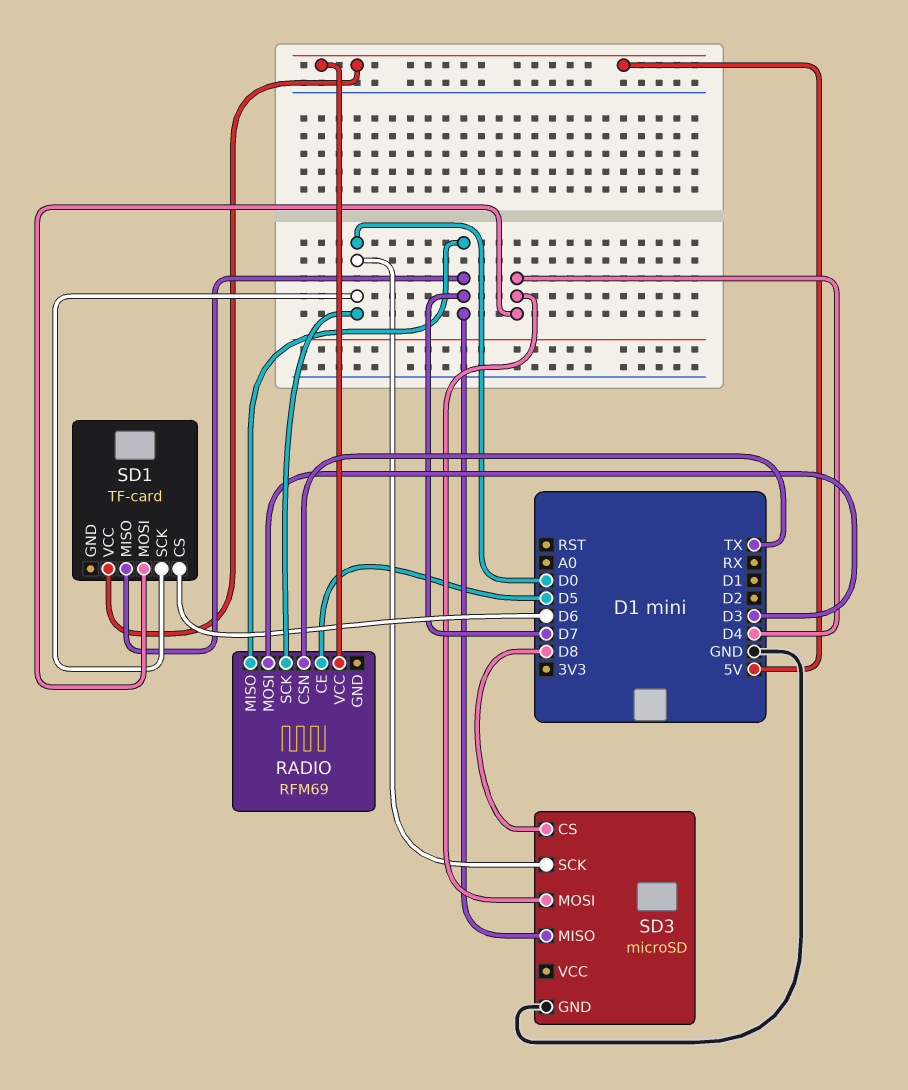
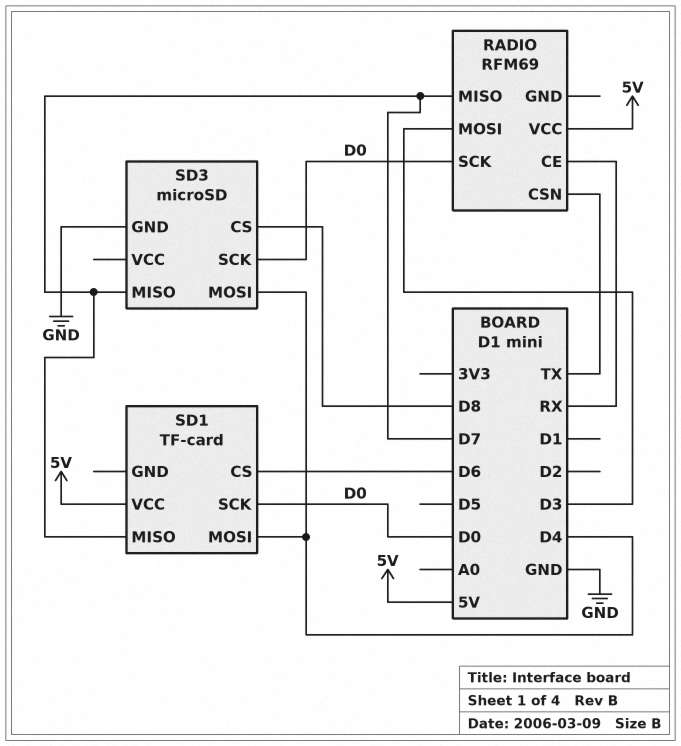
RADIO pin CE: D5 -> RX

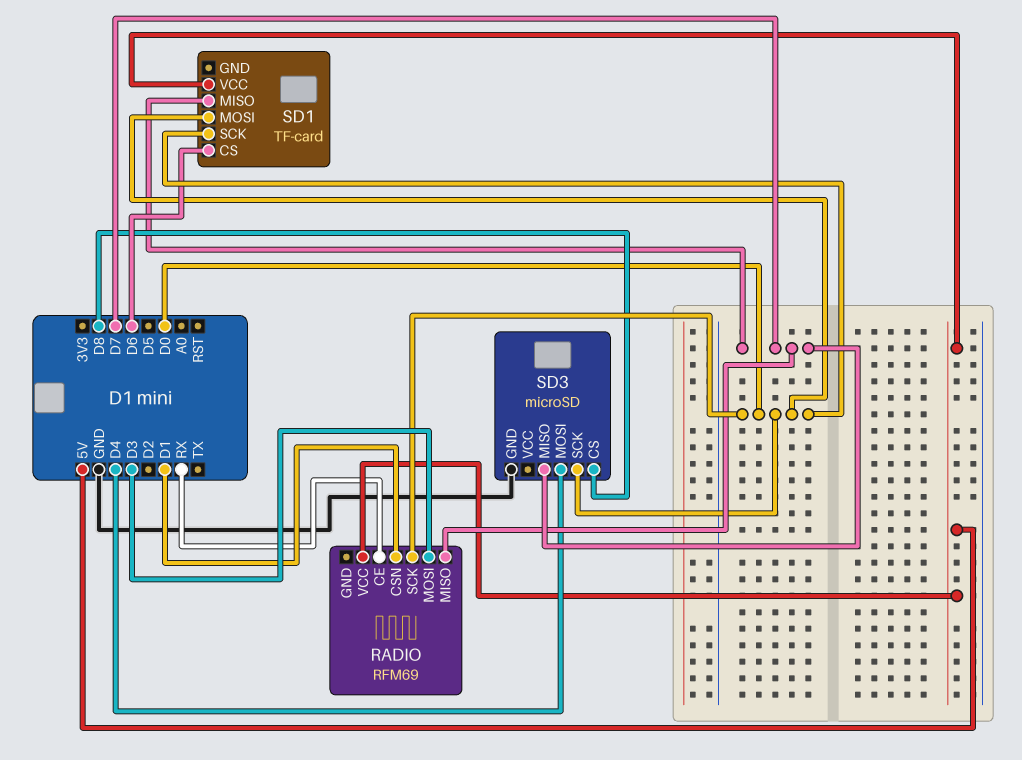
RADIO pin CSN: TX -> D1
SD1 pin MOSI: D4 -> D0

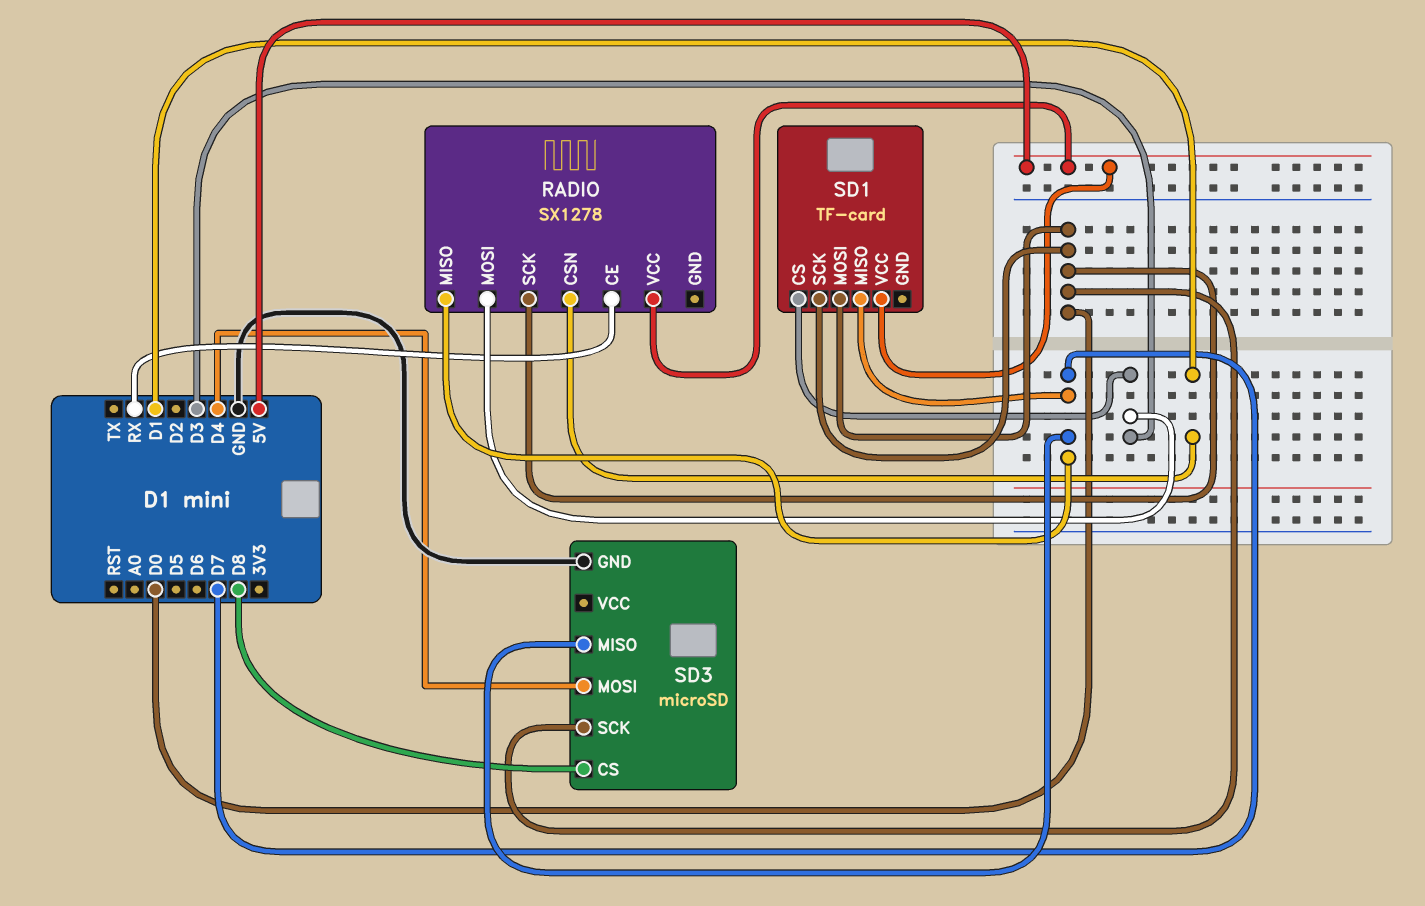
RADIO: RFM69 -> SX1278
SD1 pin CS: D6 -> D3

